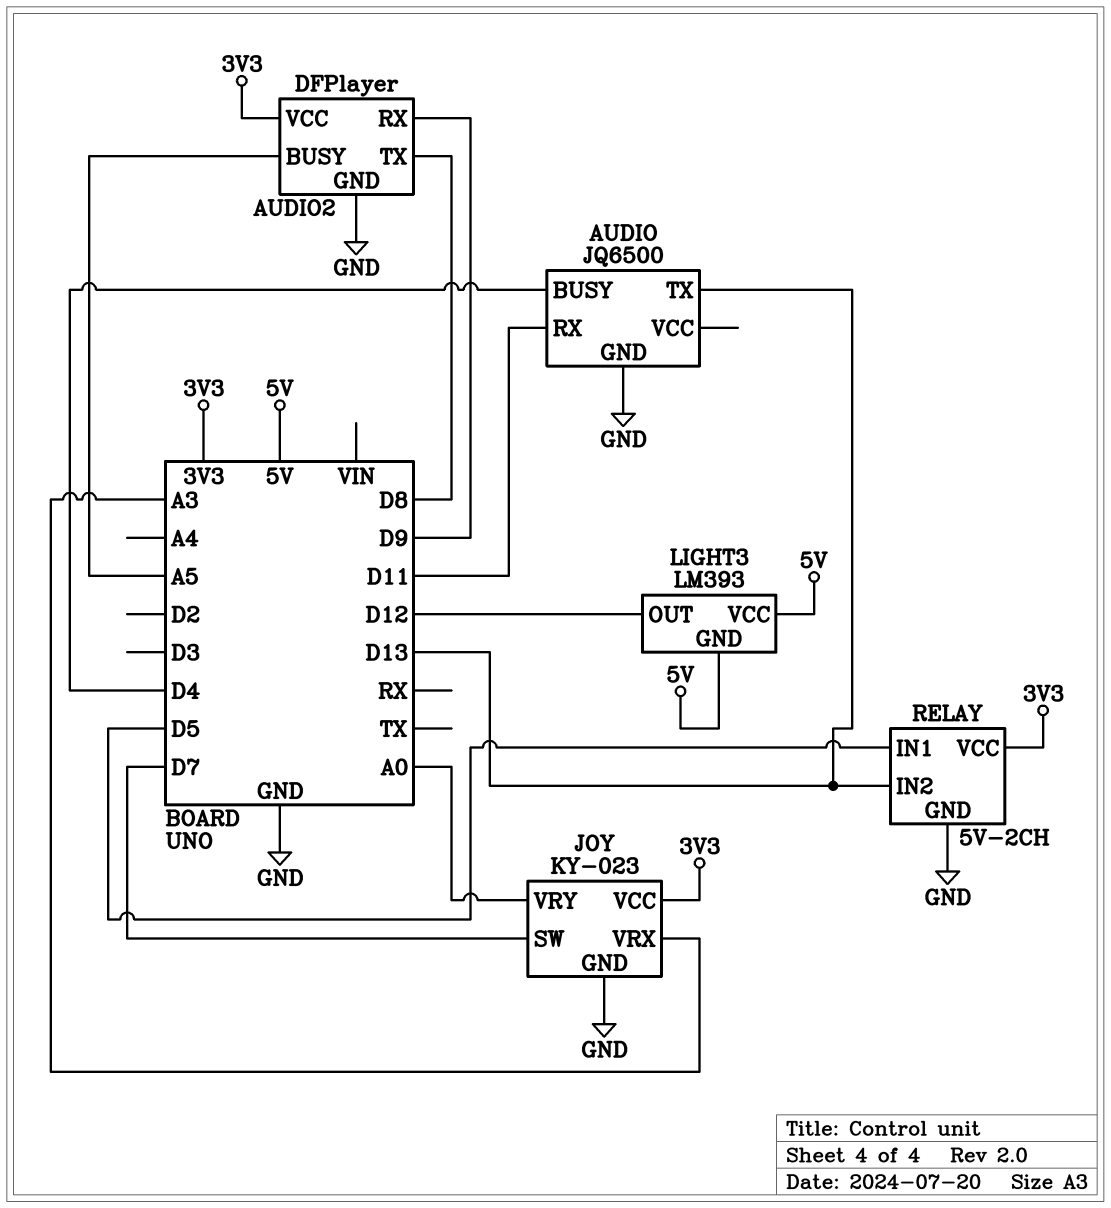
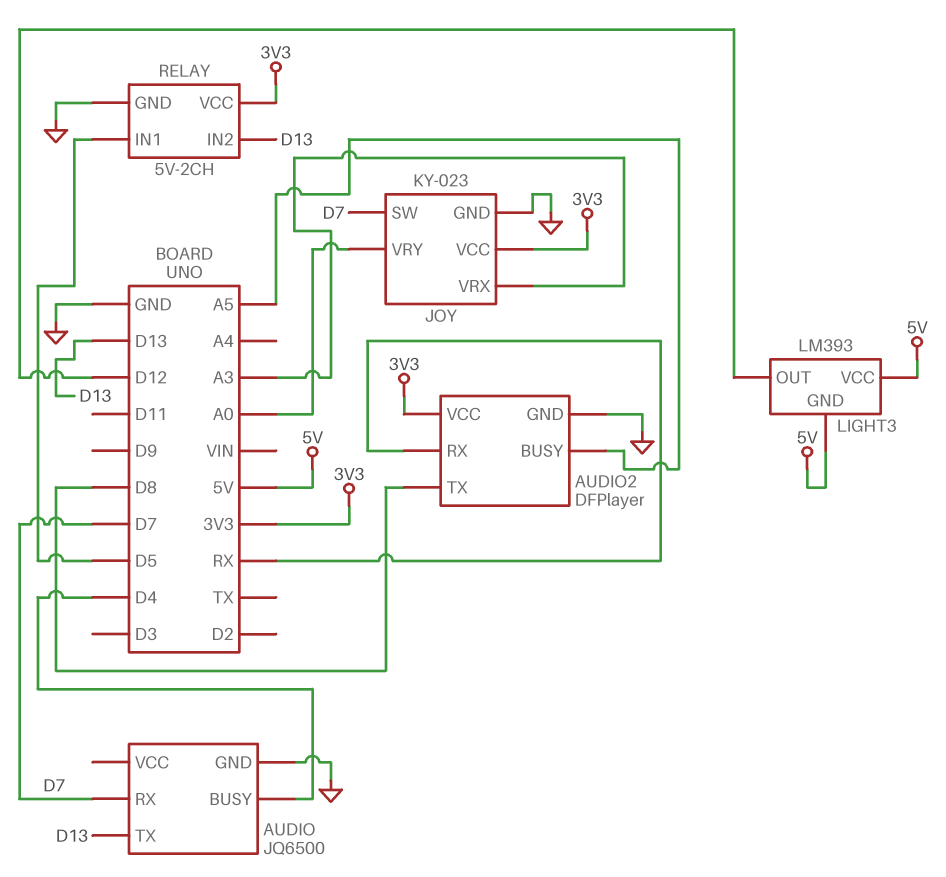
AUDIO pin RX: D11 -> D7
AUDIO2 pin RX: D9 -> RX

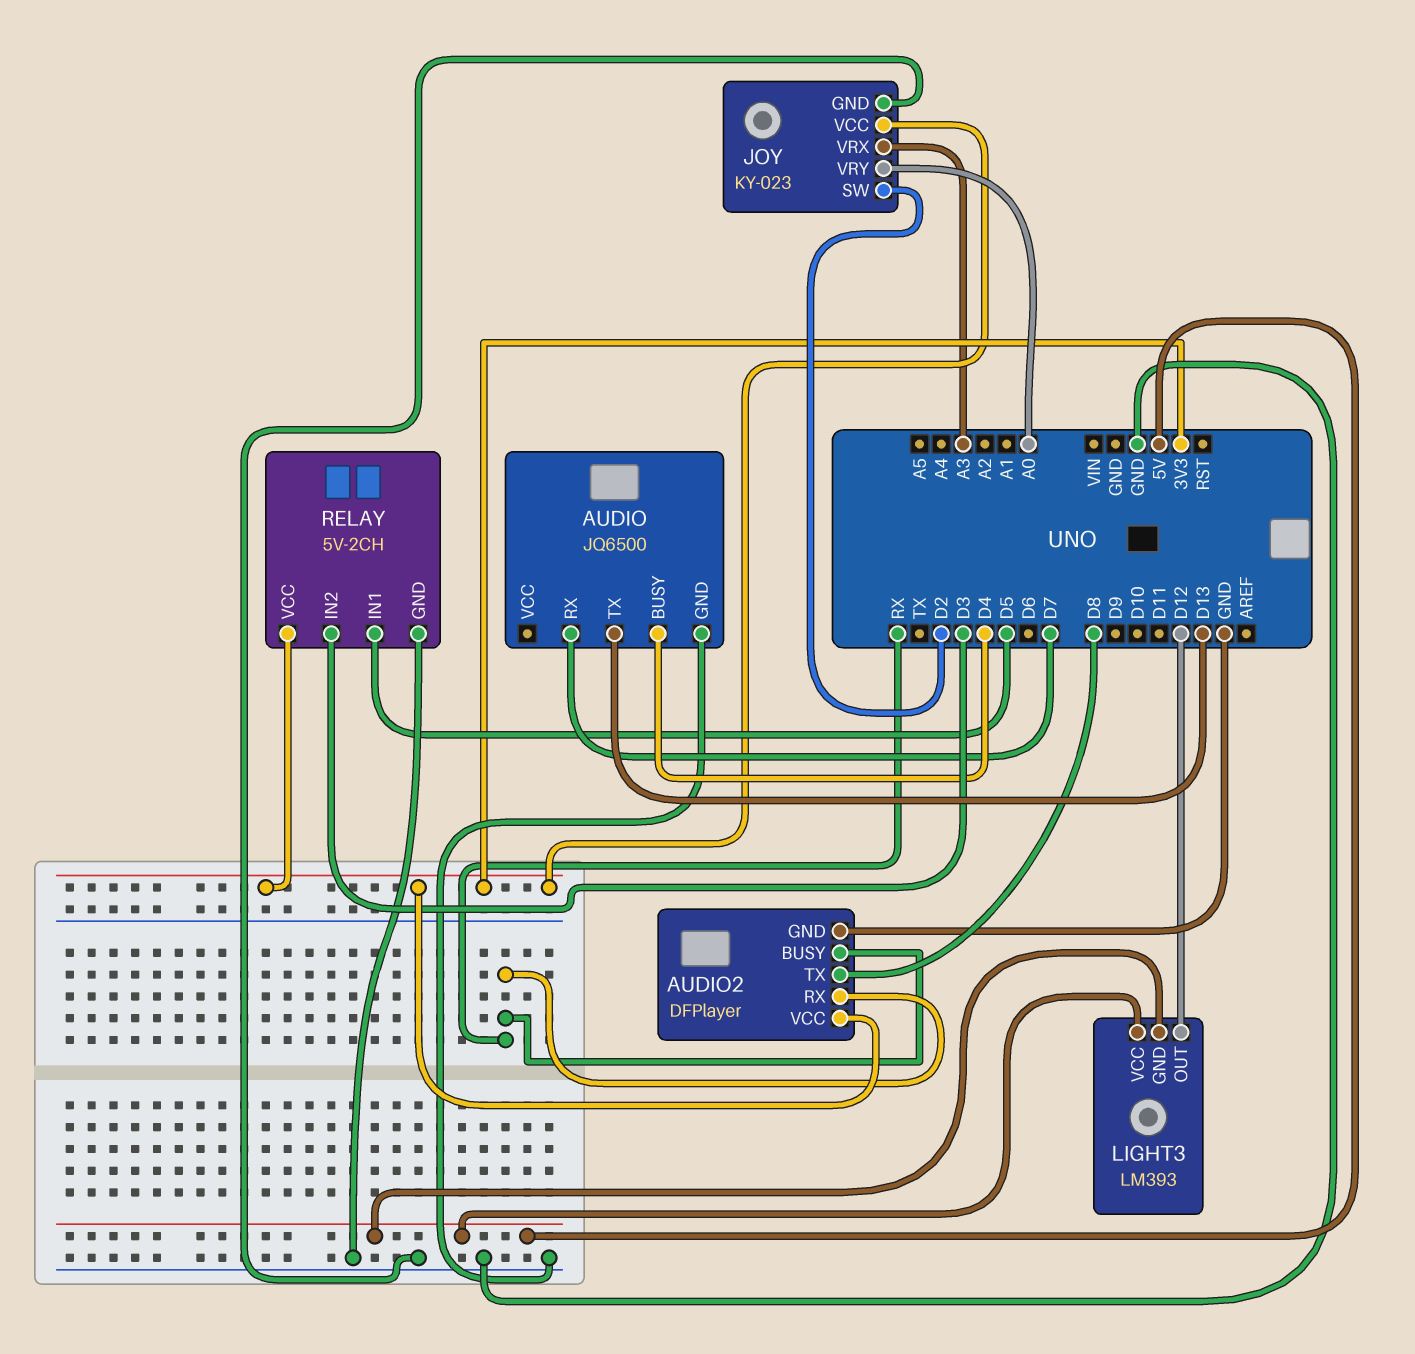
AUDIO2 pin BUSY: A5 -> RX
JOY pin SW: D7 -> D2
RELAY pin IN2: D13 -> D3

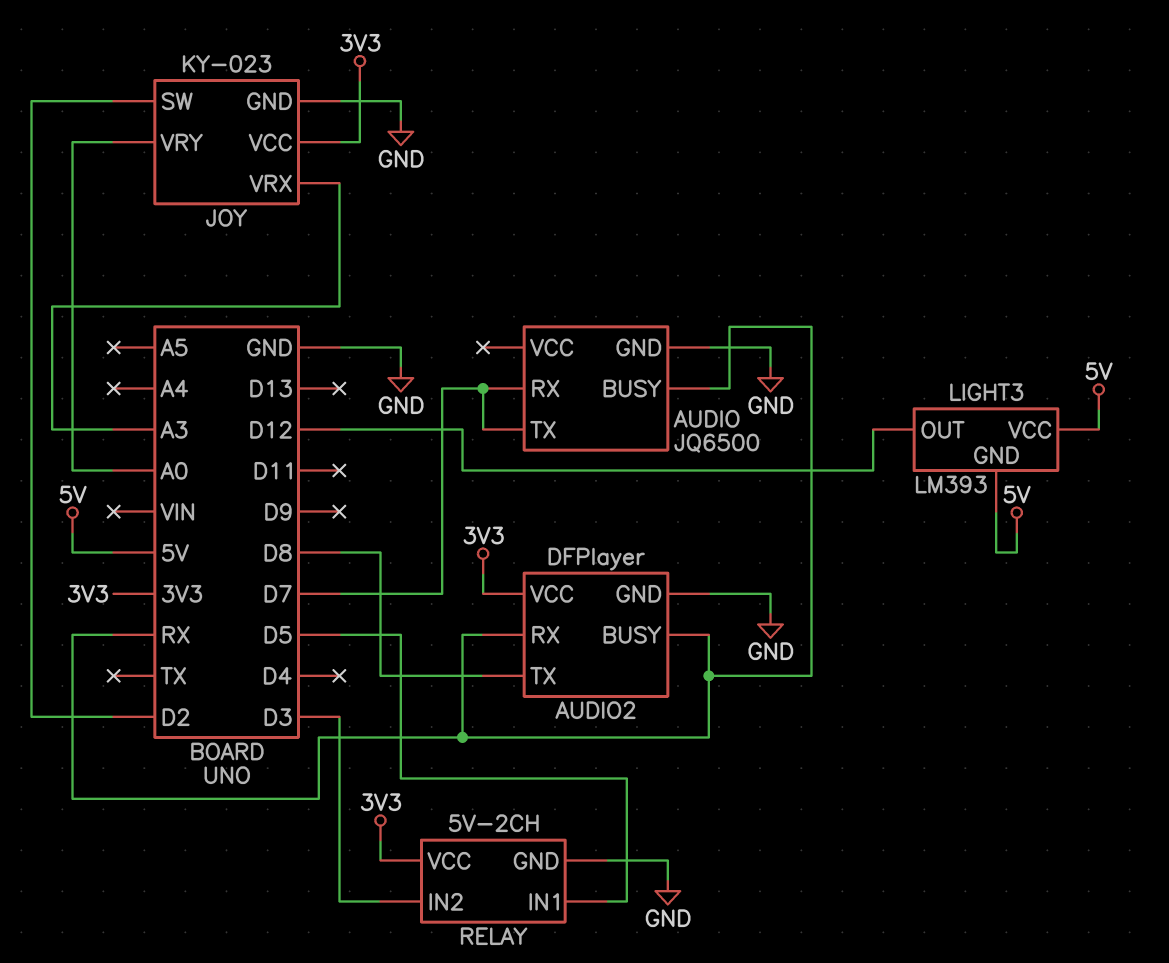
AUDIO pin BUSY: D4 -> RX
AUDIO pin TX: D13 -> D7

